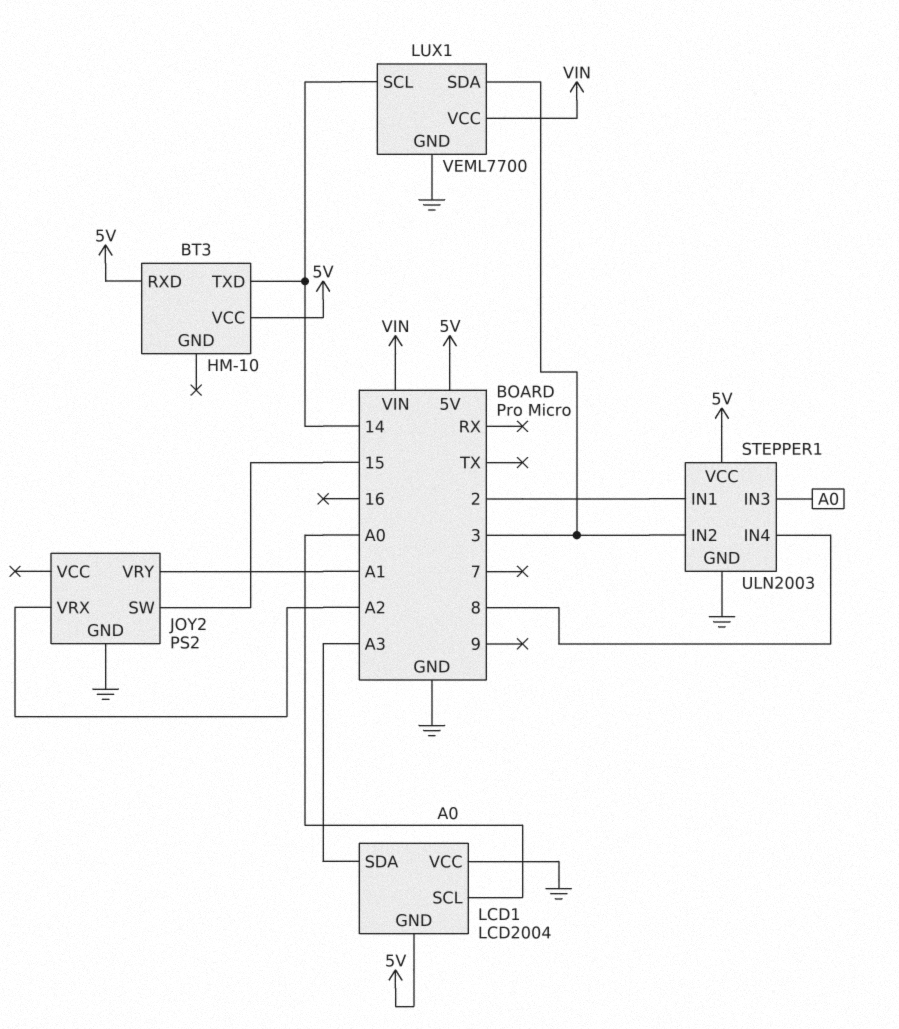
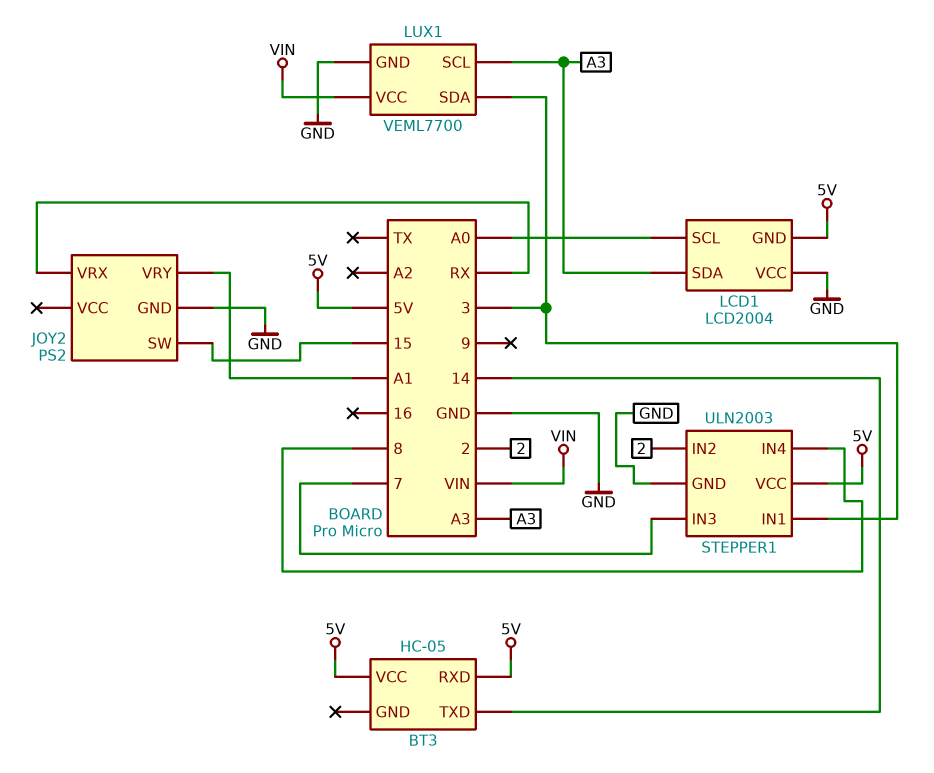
BT3: HM-10 -> HC-05
JOY2 pin VRX: A2 -> RX
LUX1 pin SCL: 14 -> A3
STEPPER1 pin IN1: 2 -> 3
STEPPER1 pin IN2: 3 -> 2
STEPPER1 pin IN3: A0 -> 7

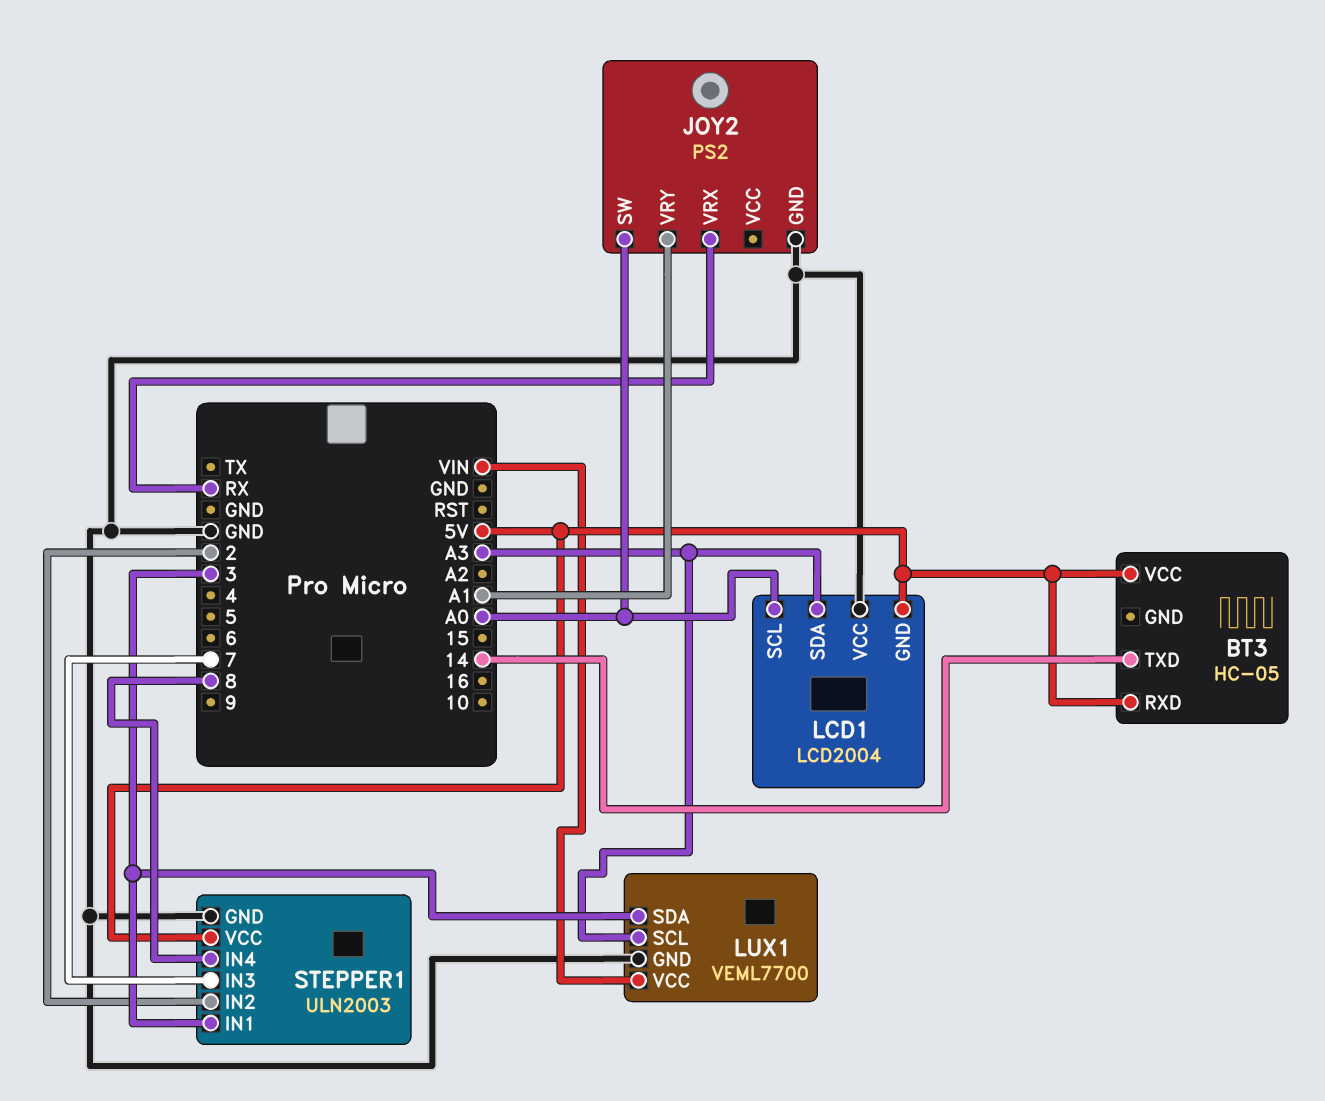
JOY2 pin SW: 15 -> A0

